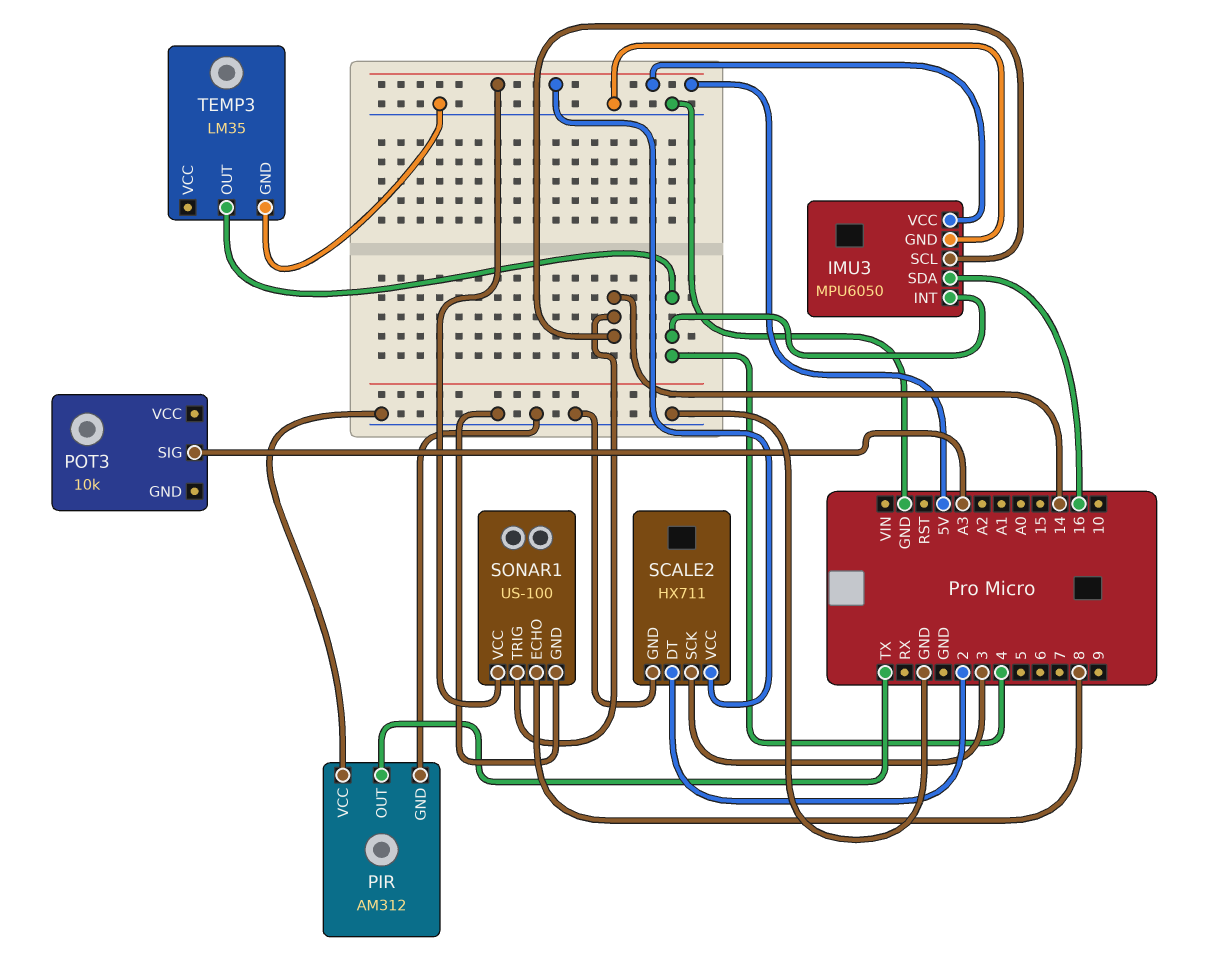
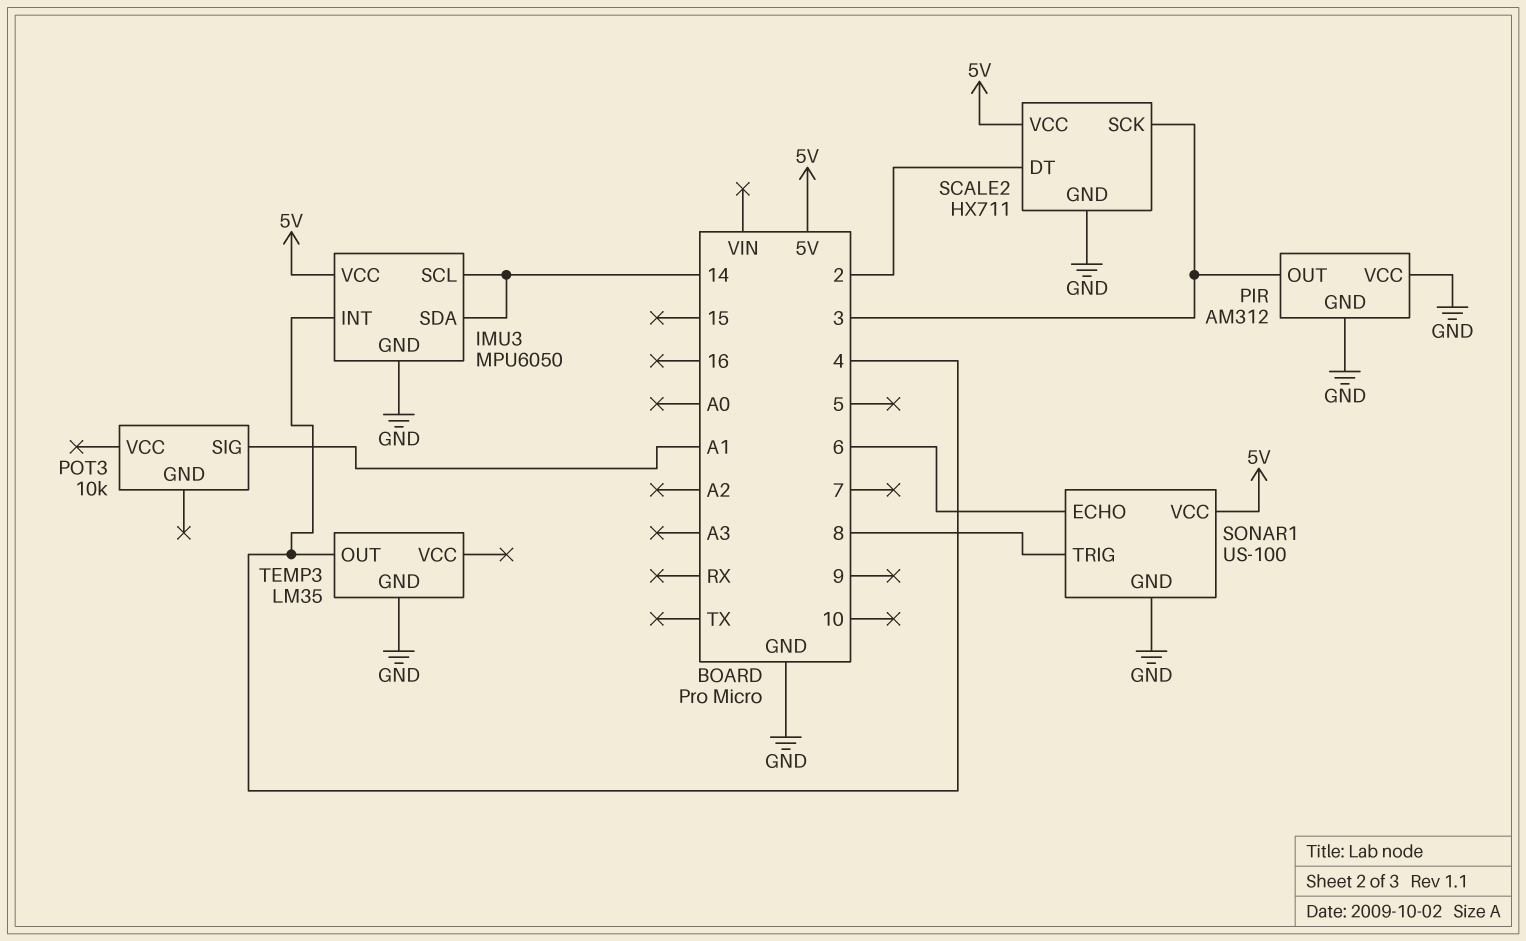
IMU3 pin SDA: 16 -> 14
PIR pin OUT: TX -> 3
POT3 pin SIG: A3 -> A1
SONAR1 pin ECHO: 8 -> 6
SONAR1 pin TRIG: 14 -> 8

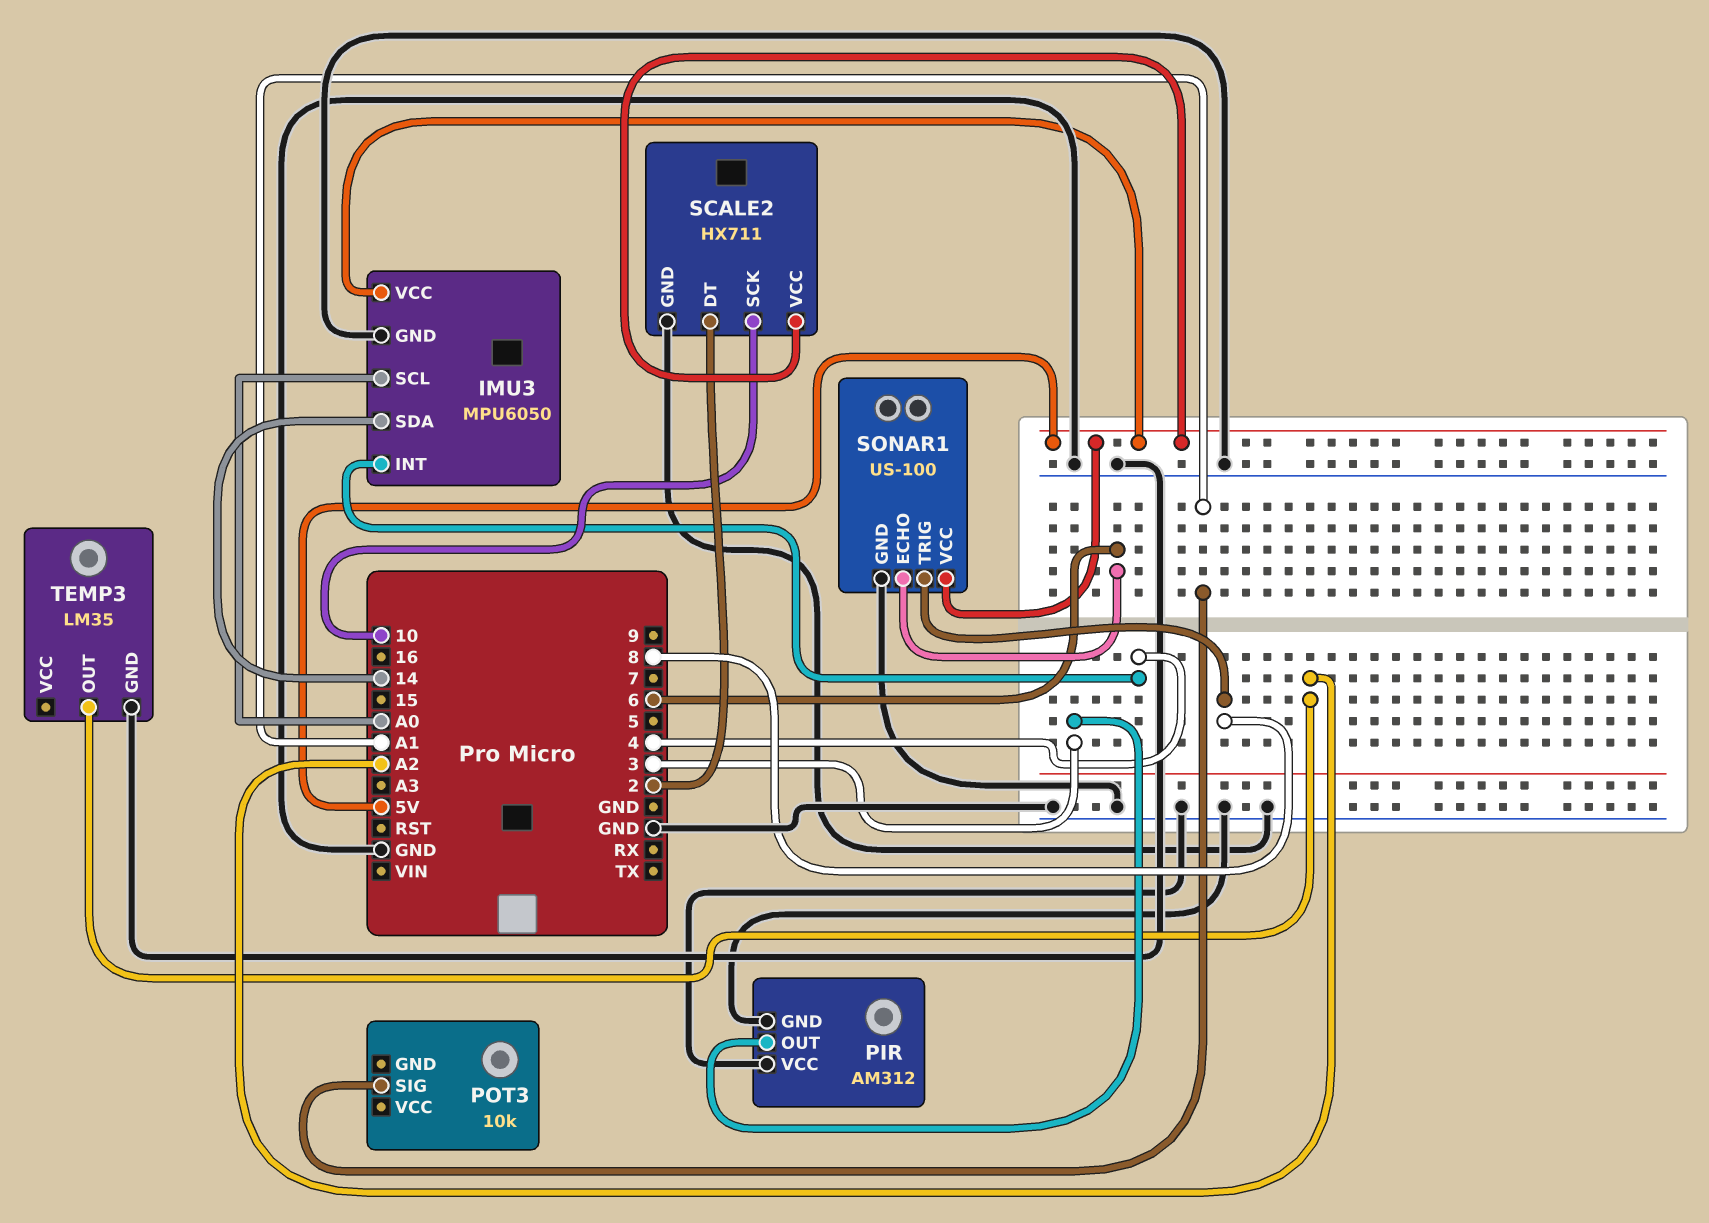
IMU3 pin SCL: 14 -> A0
SCALE2 pin SCK: 3 -> 10
TEMP3 pin OUT: 4 -> A2

